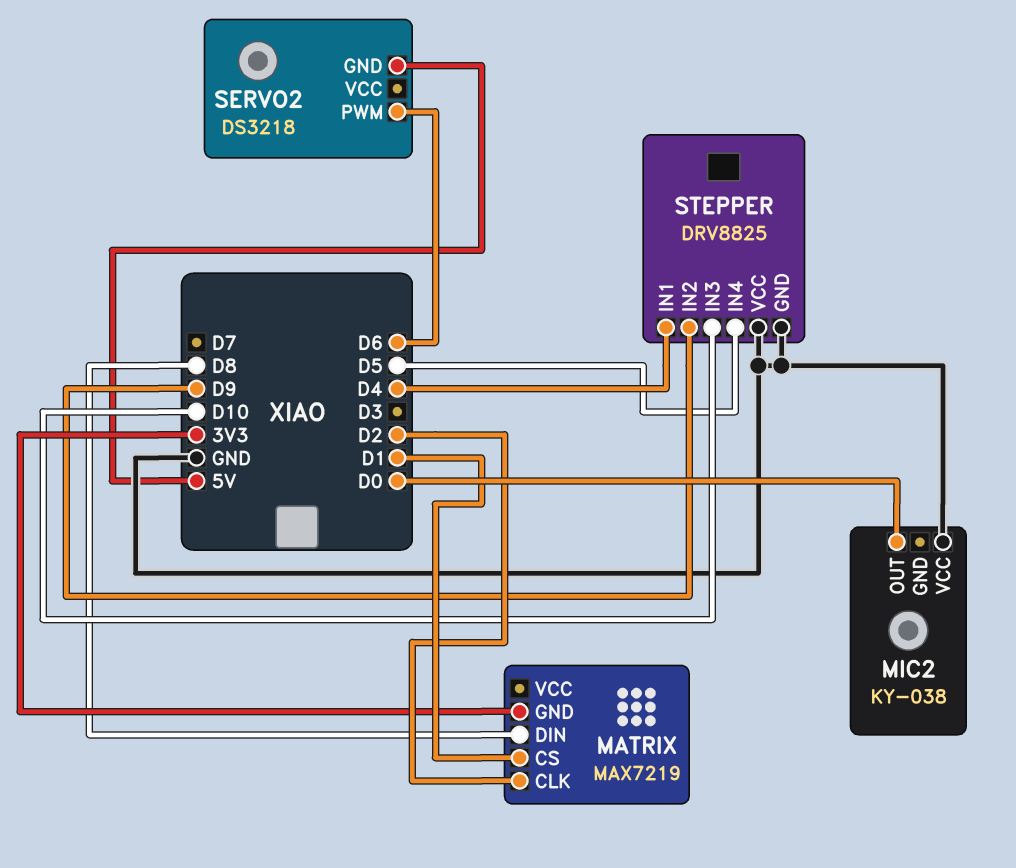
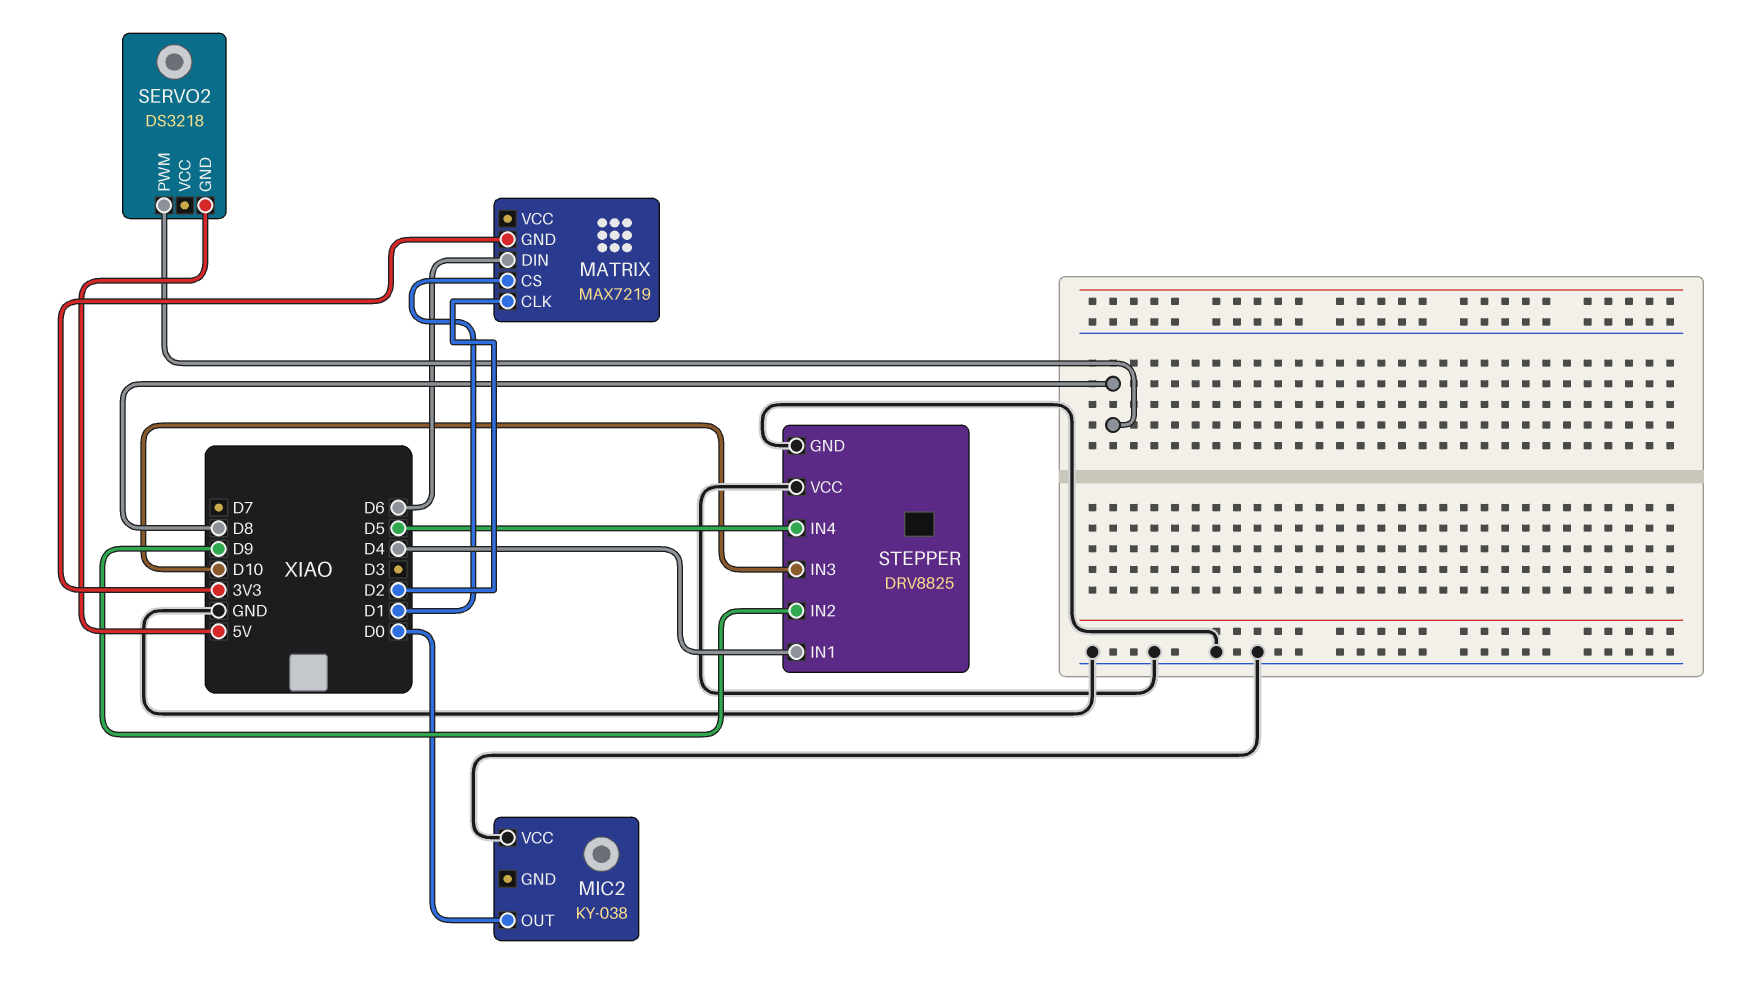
MATRIX pin DIN: D8 -> D6
SERVO2 pin PWM: D6 -> D8

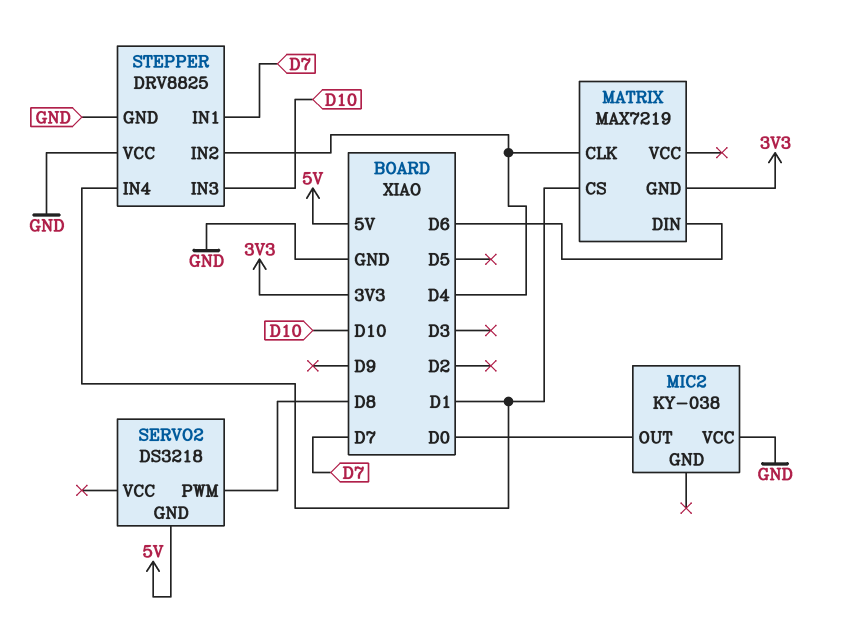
MATRIX pin CLK: D2 -> D4
STEPPER pin IN1: D4 -> D7
STEPPER pin IN2: D9 -> D4
STEPPER pin IN4: D5 -> D1

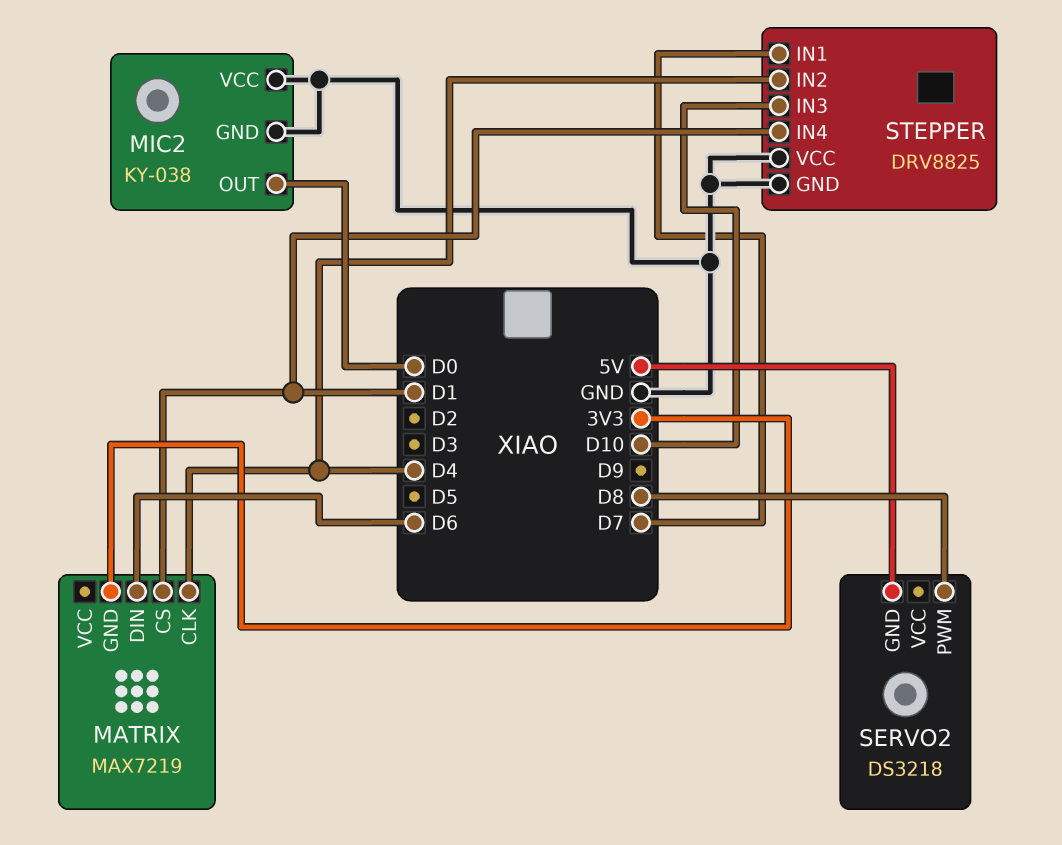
MIC2 pin GND: none -> GND

